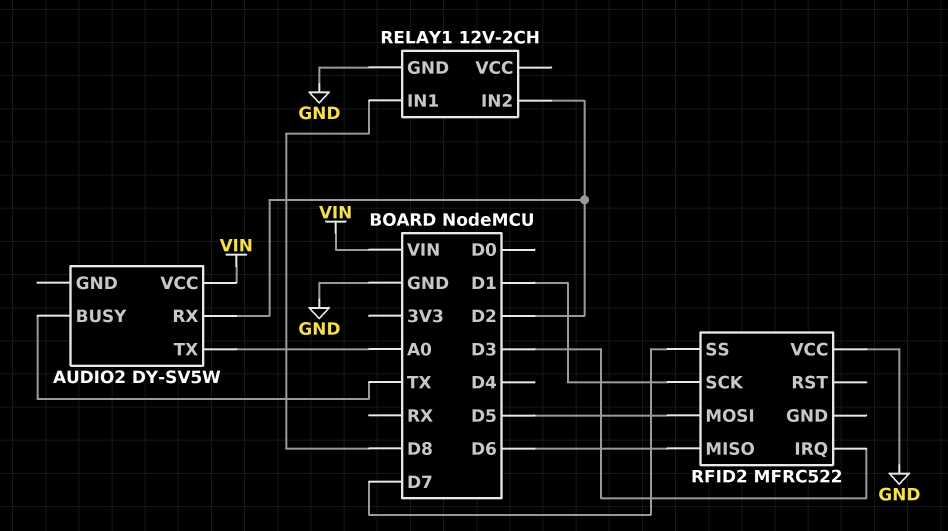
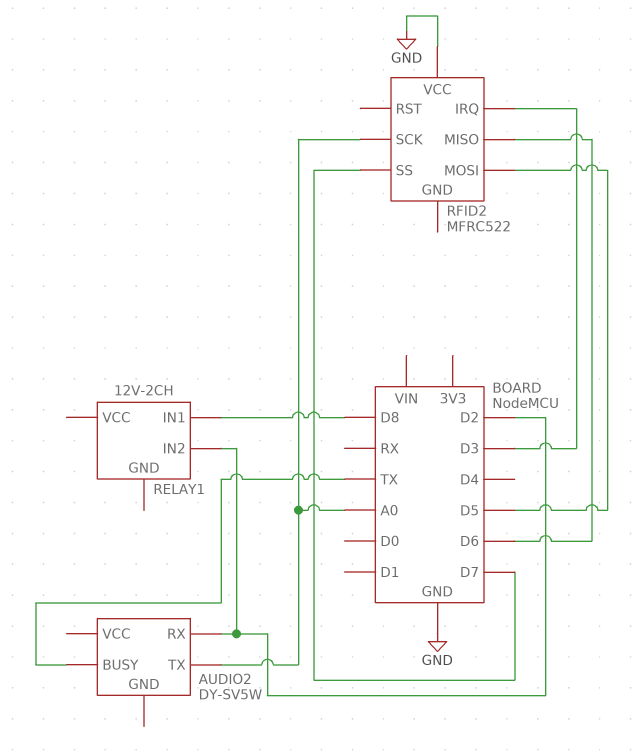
AUDIO2 pin VCC: VIN -> none
RELAY1 pin GND: GND -> none
RFID2 pin SCK: D1 -> A0

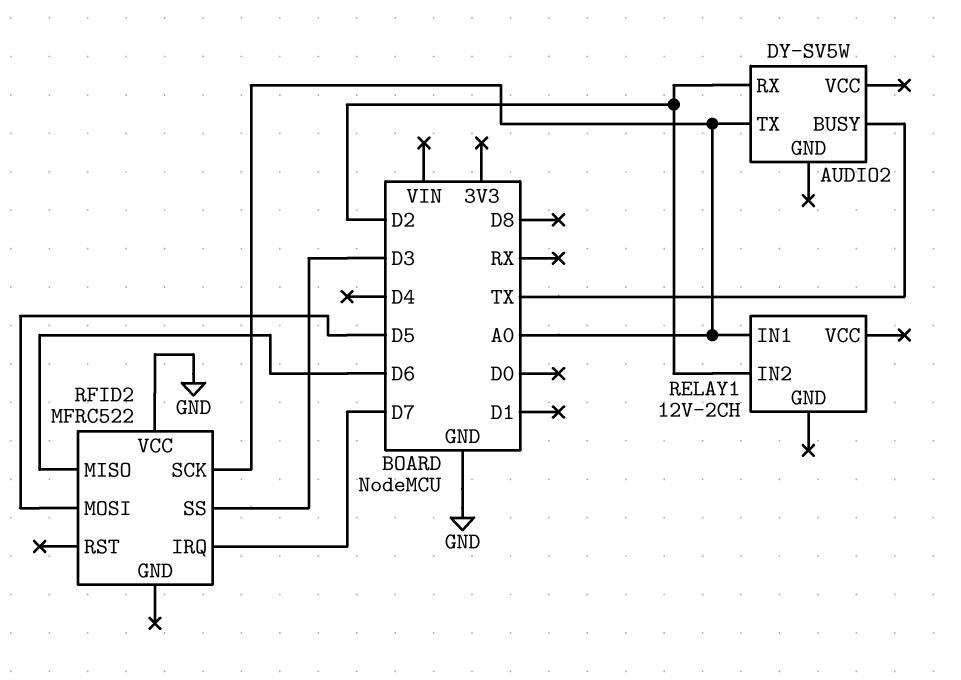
RELAY1 pin IN1: D8 -> A0
RFID2 pin IRQ: D3 -> D7
RFID2 pin SS: D7 -> D3

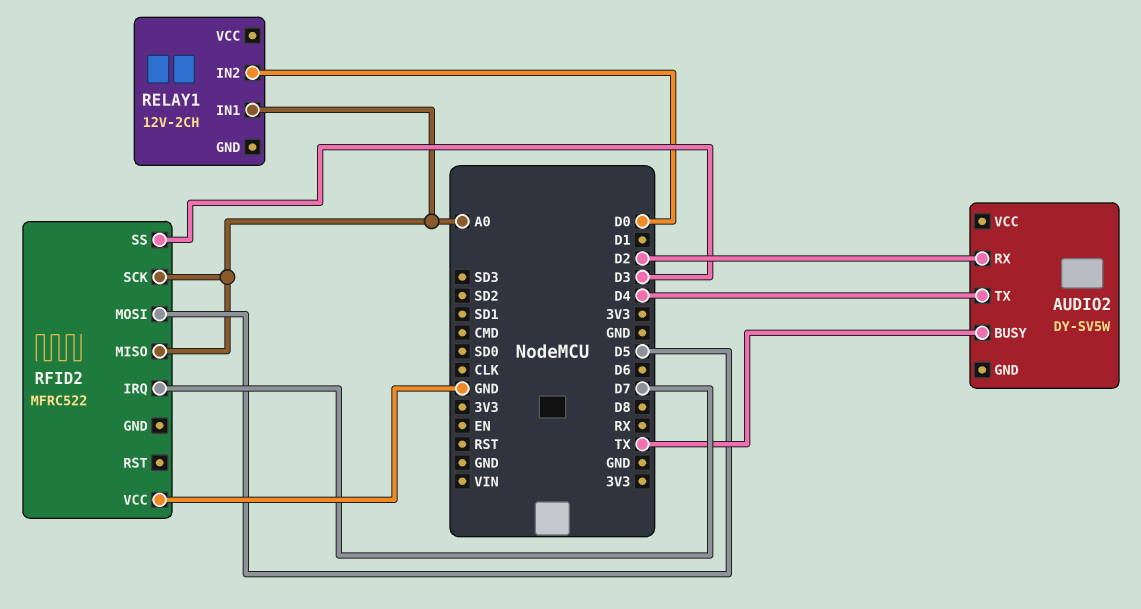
AUDIO2 pin TX: A0 -> D4
RELAY1 pin IN2: D2 -> D0
RFID2 pin MISO: D6 -> A0

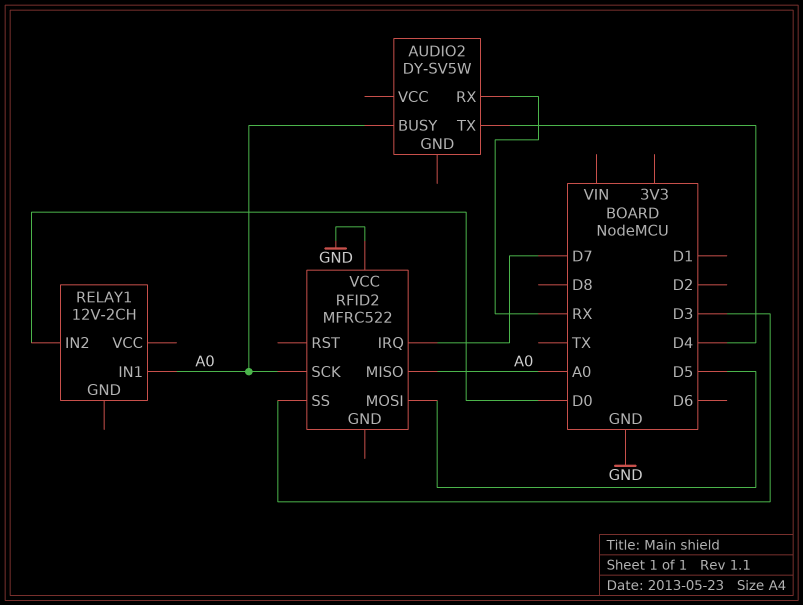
AUDIO2 pin BUSY: TX -> A0
AUDIO2 pin RX: D2 -> RX

